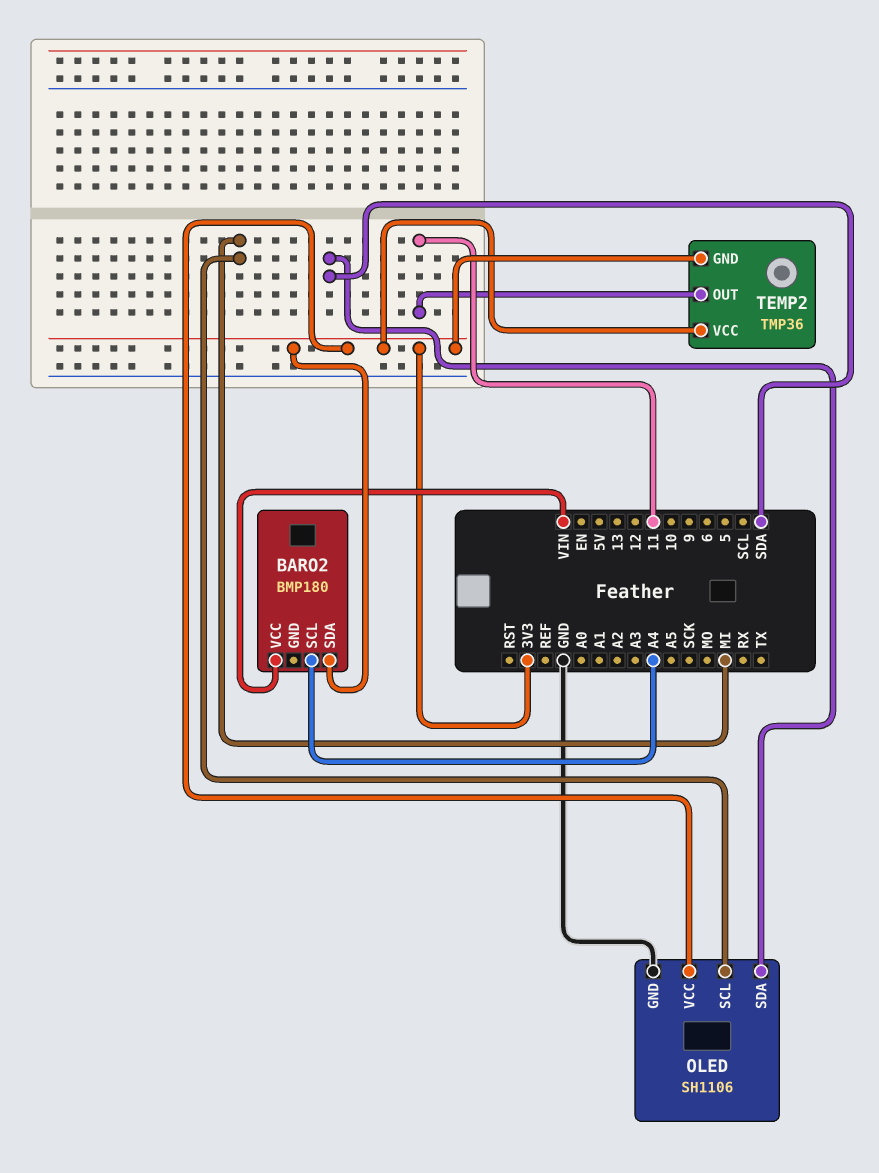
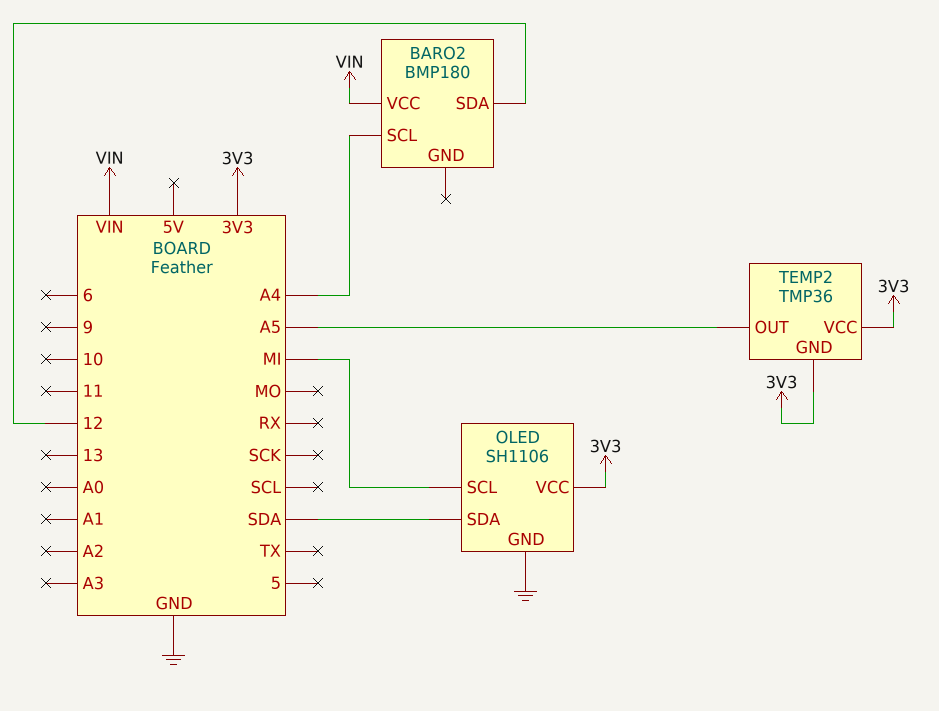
BARO2 pin SDA: 3V3 -> 12
TEMP2 pin OUT: 11 -> A5

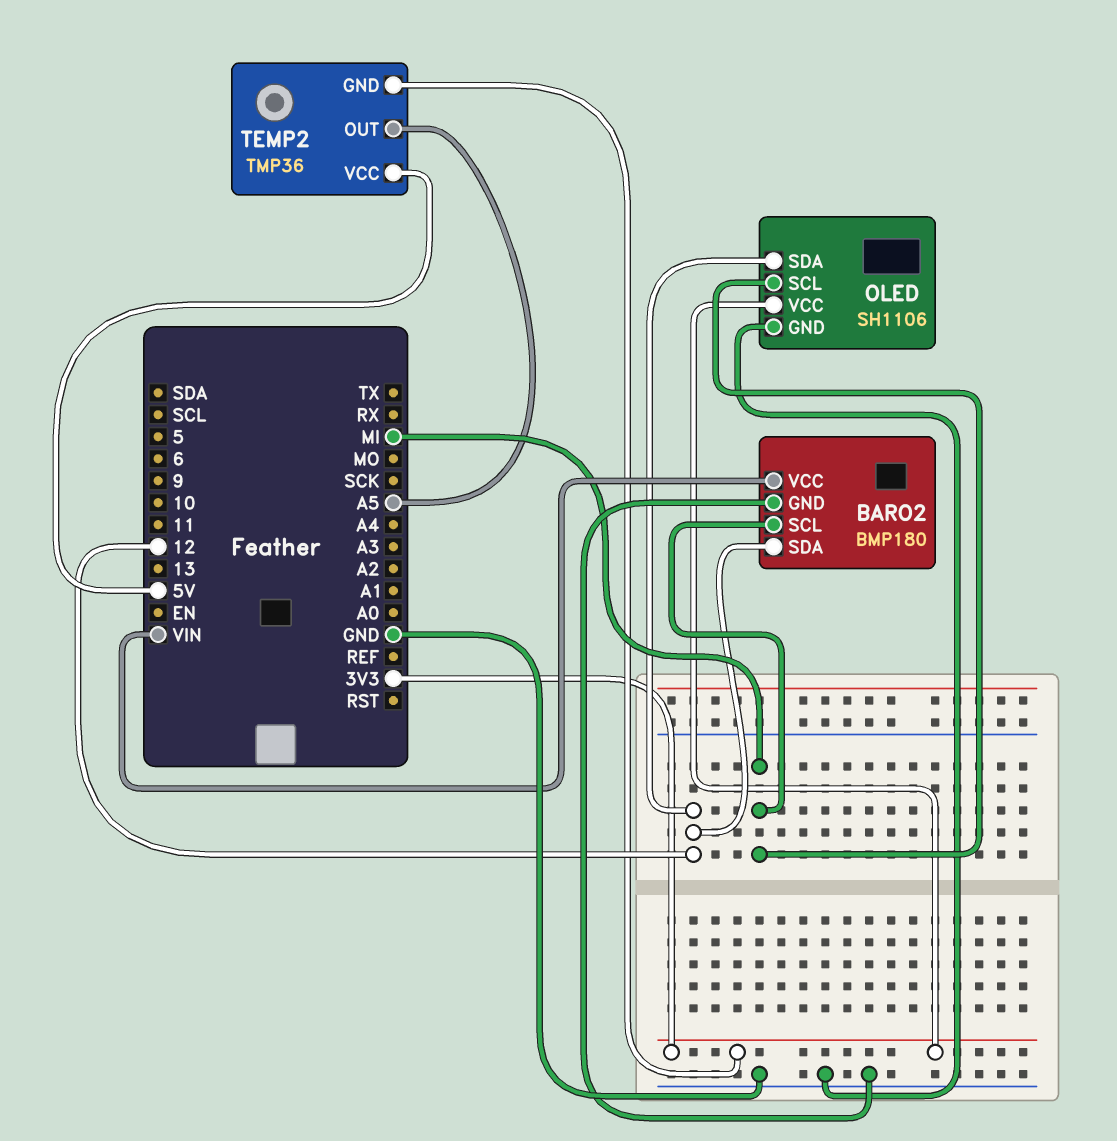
BARO2 pin GND: none -> GND
BARO2 pin SCL: A4 -> MI
OLED pin SDA: SDA -> 12
TEMP2 pin VCC: 3V3 -> 5V

